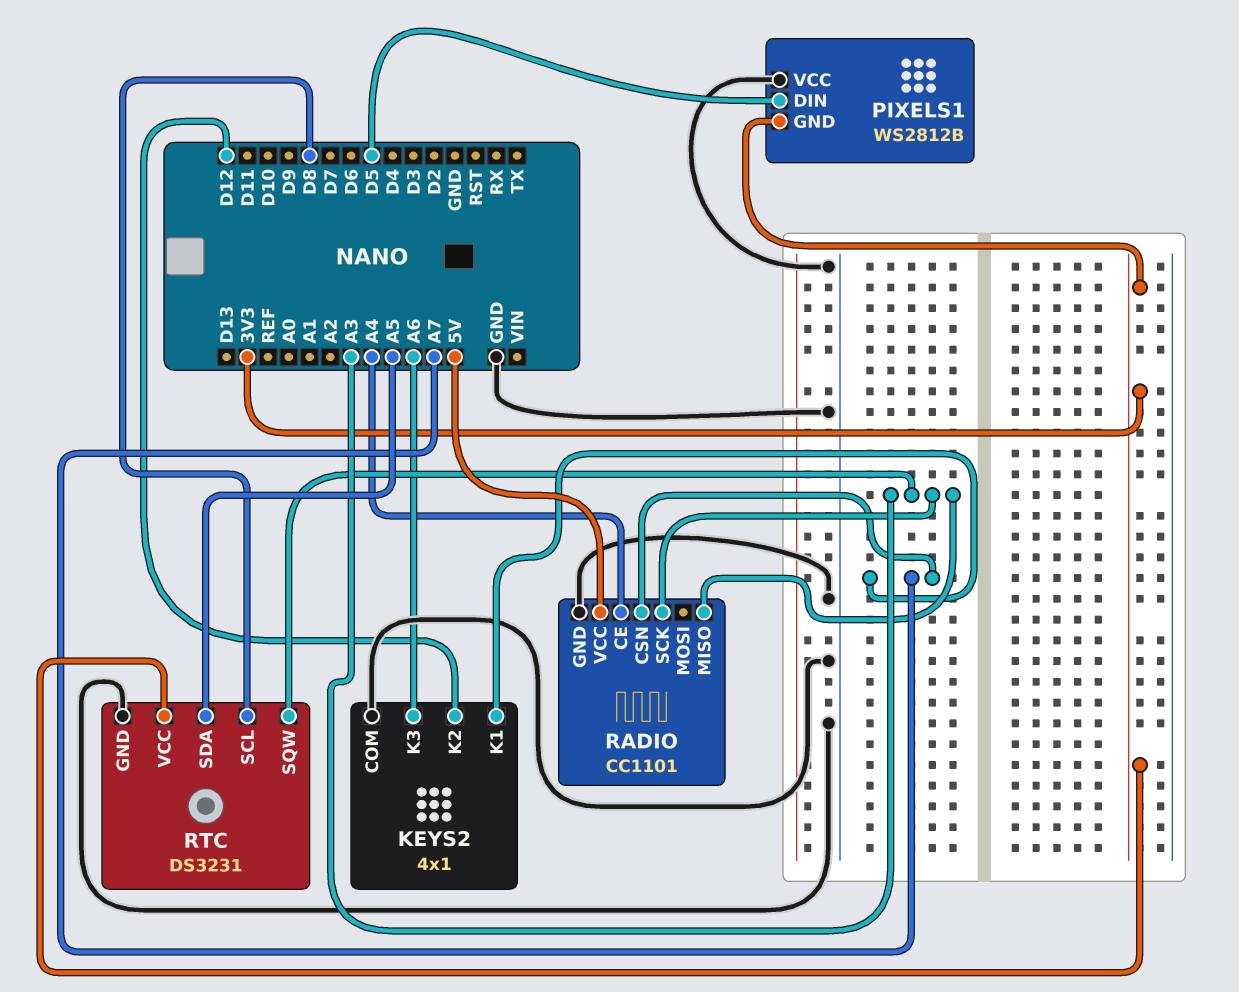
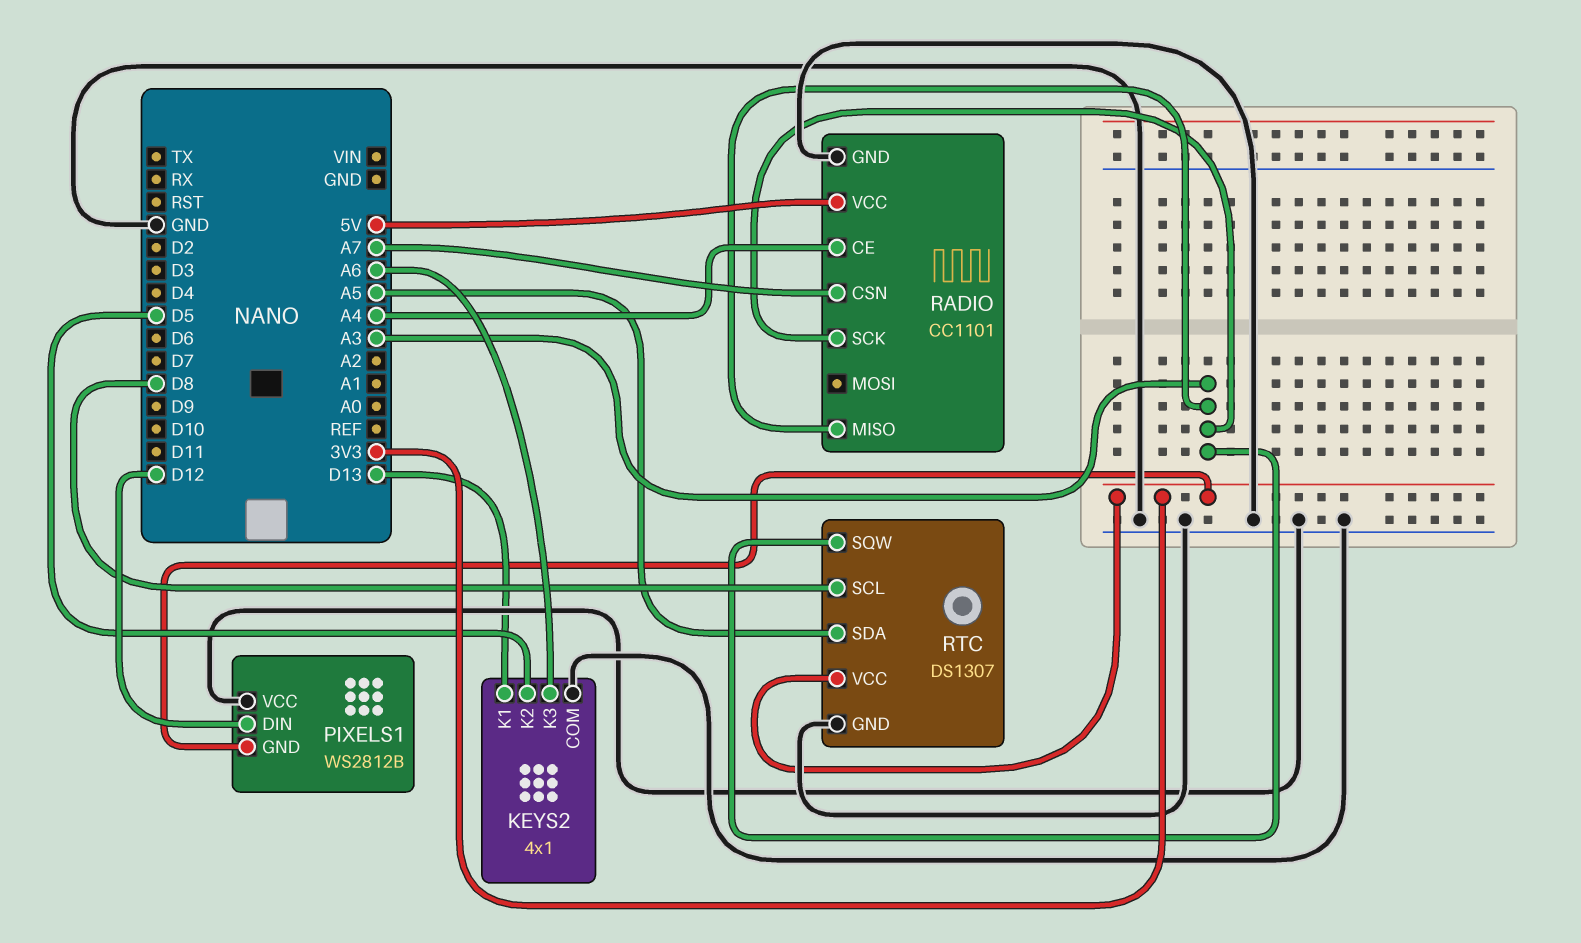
KEYS2 pin K1: A7 -> D13
KEYS2 pin K2: D12 -> D5
PIXELS1 pin DIN: D5 -> D12
RTC: DS3231 -> DS1307

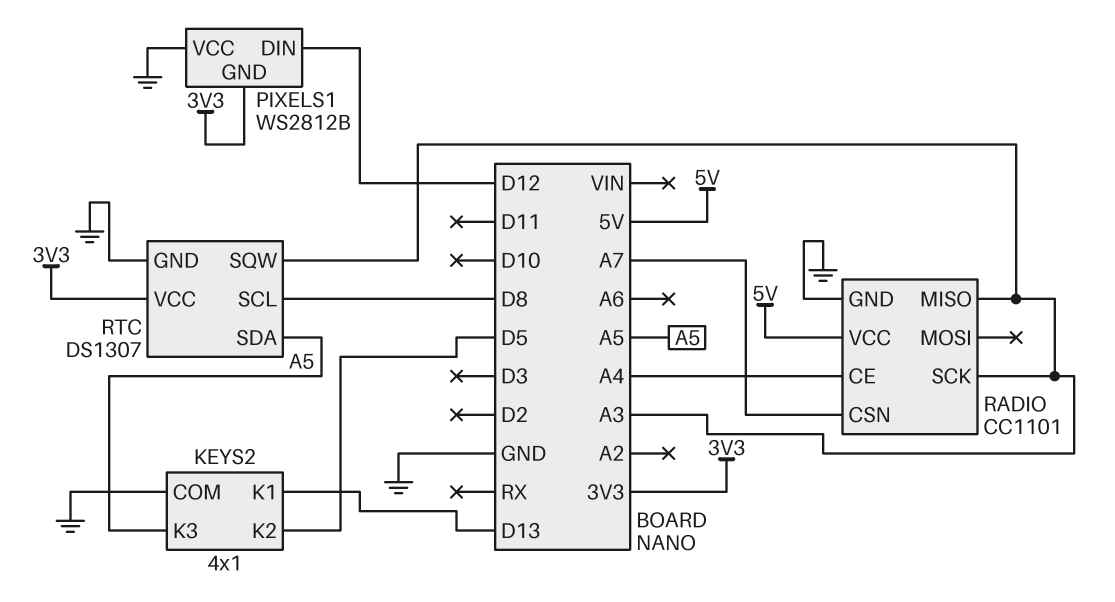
KEYS2 pin K3: A6 -> A5

